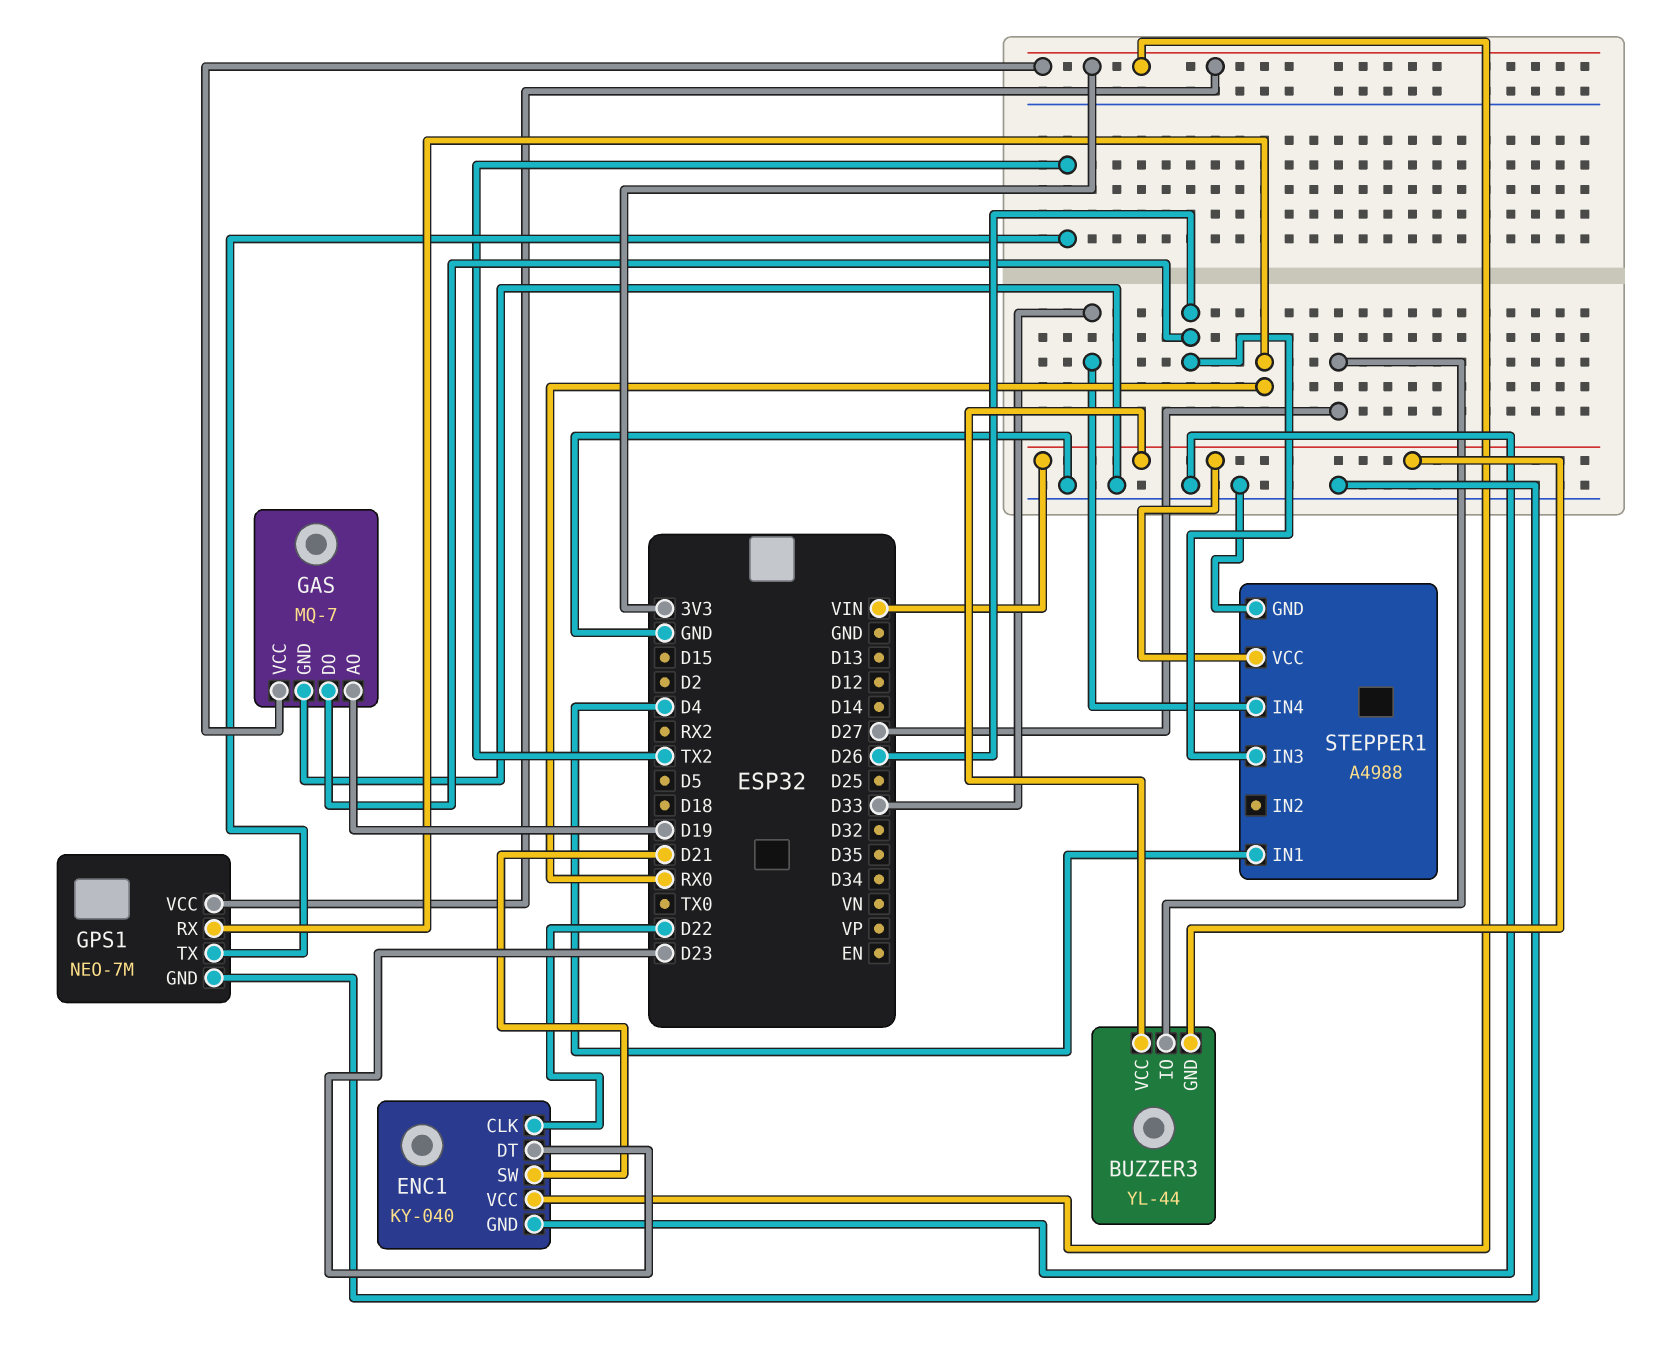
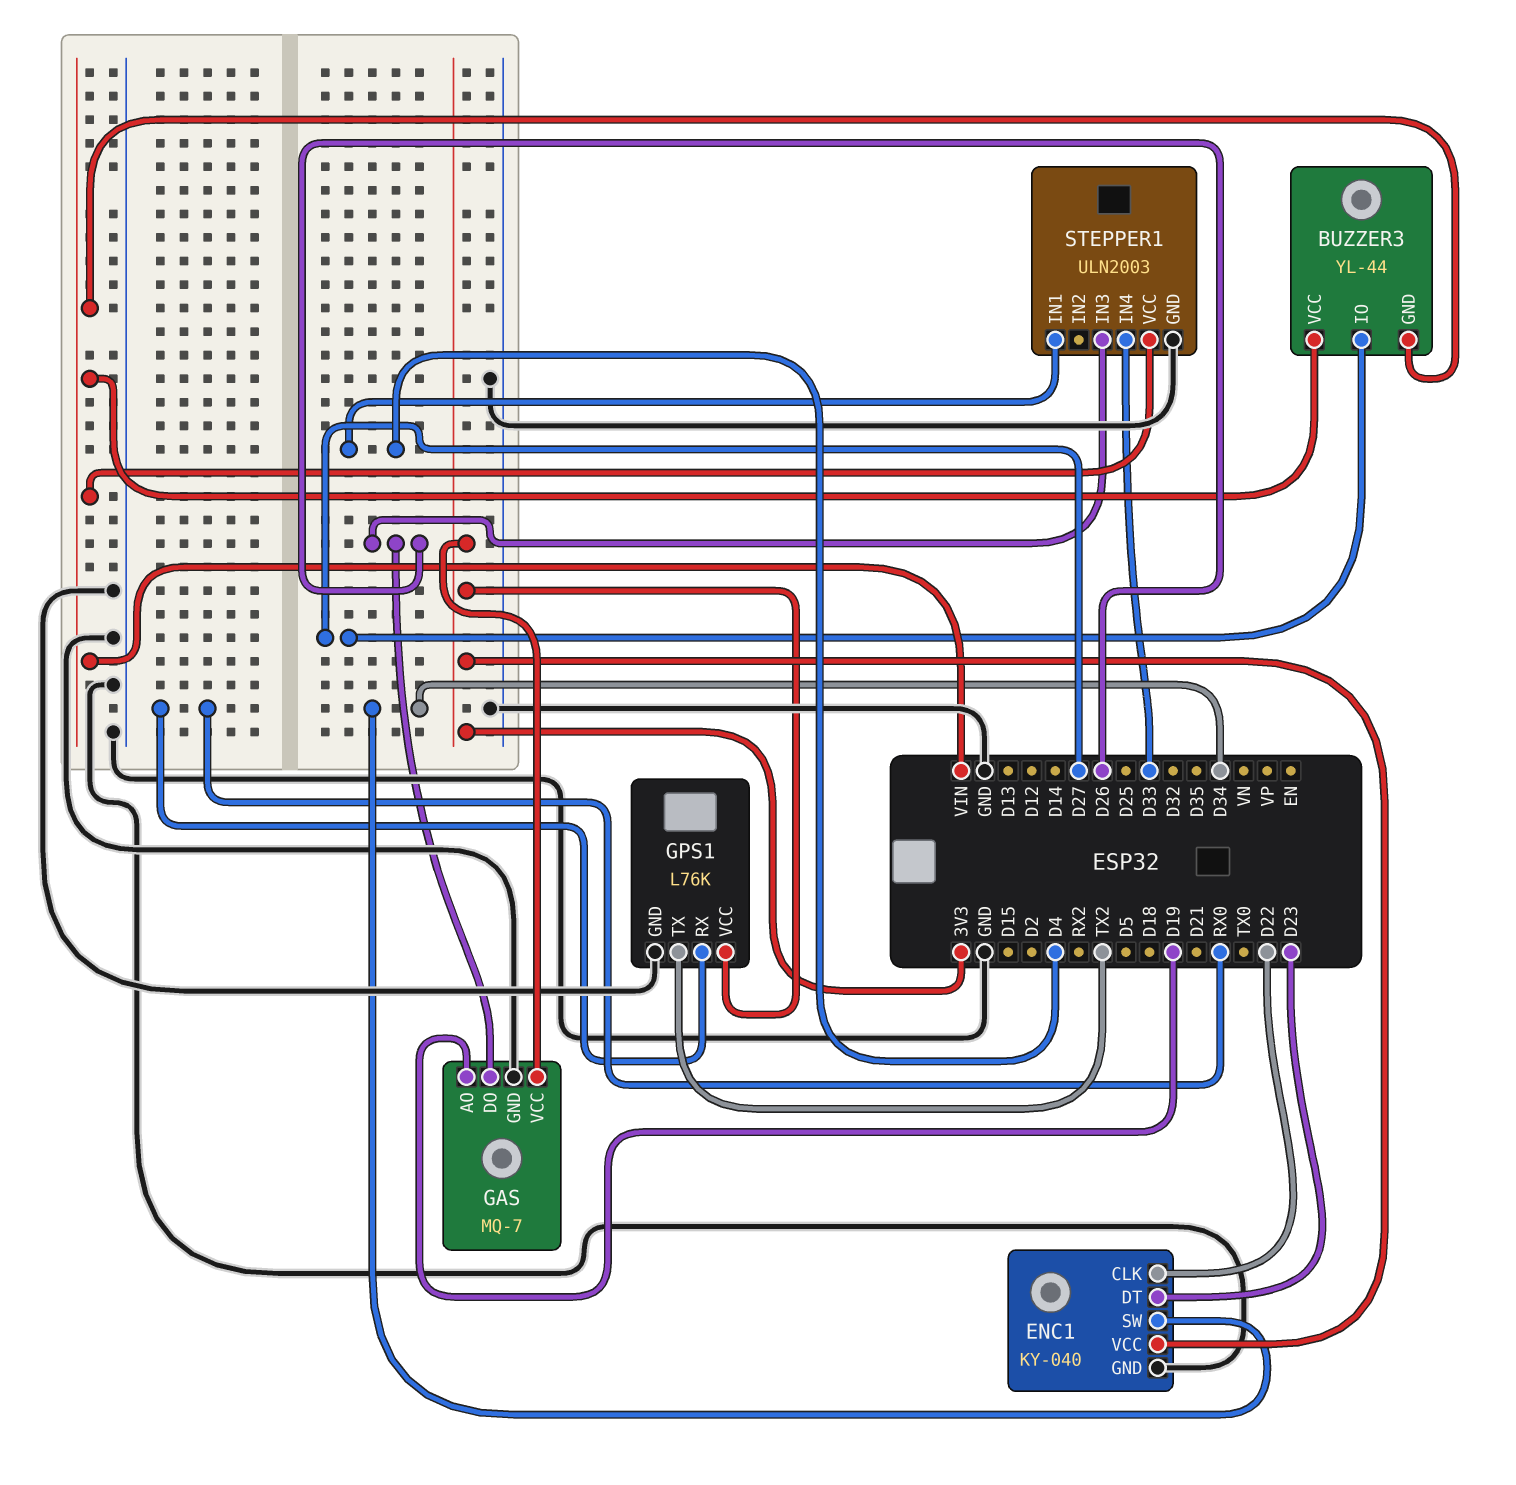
ENC1 pin SW: D21 -> D34
GPS1: NEO-7M -> L76K
STEPPER1: A4988 -> ULN2003

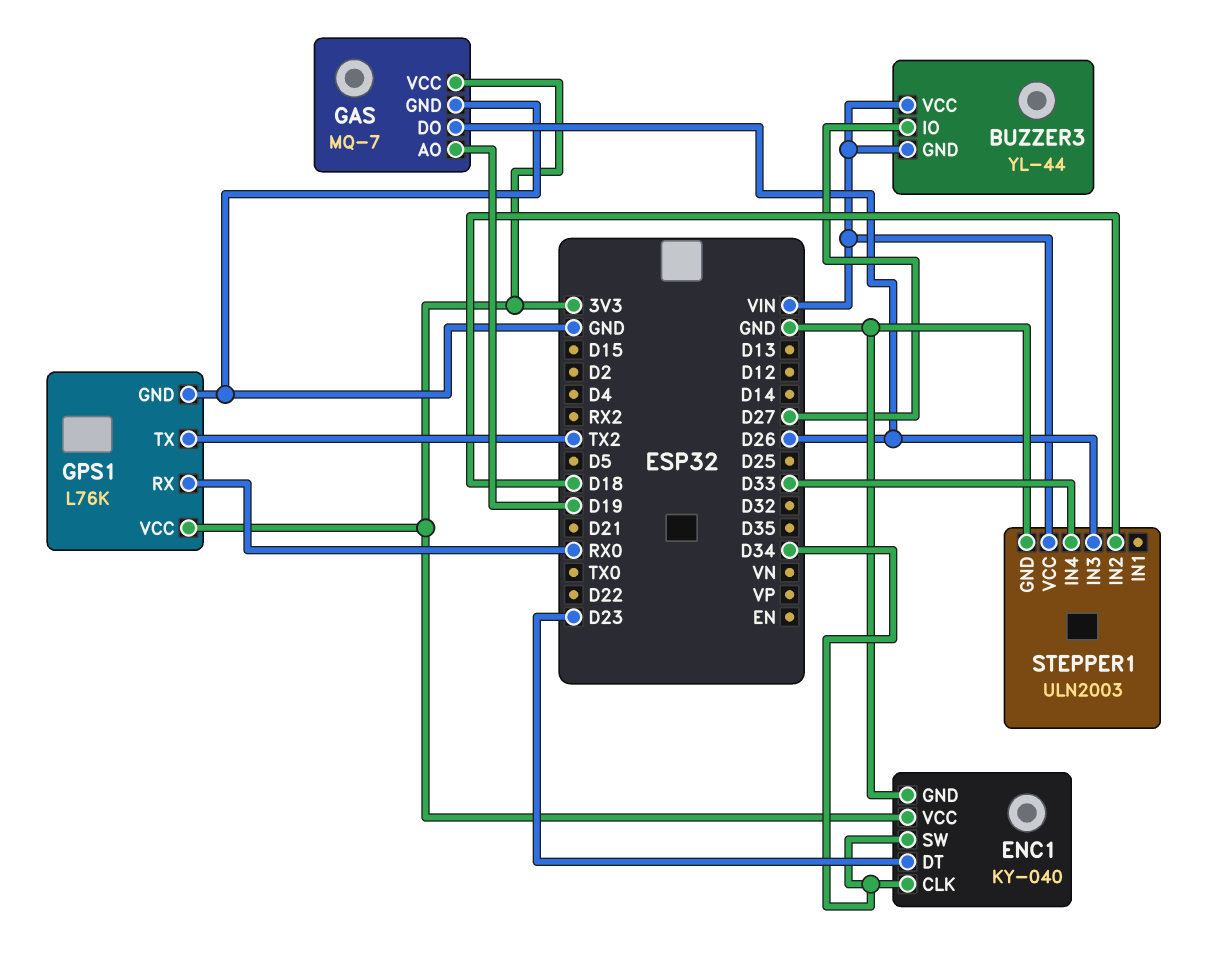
ENC1 pin CLK: D22 -> D34
STEPPER1 pin IN1: D4 -> none
STEPPER1 pin IN2: none -> D18

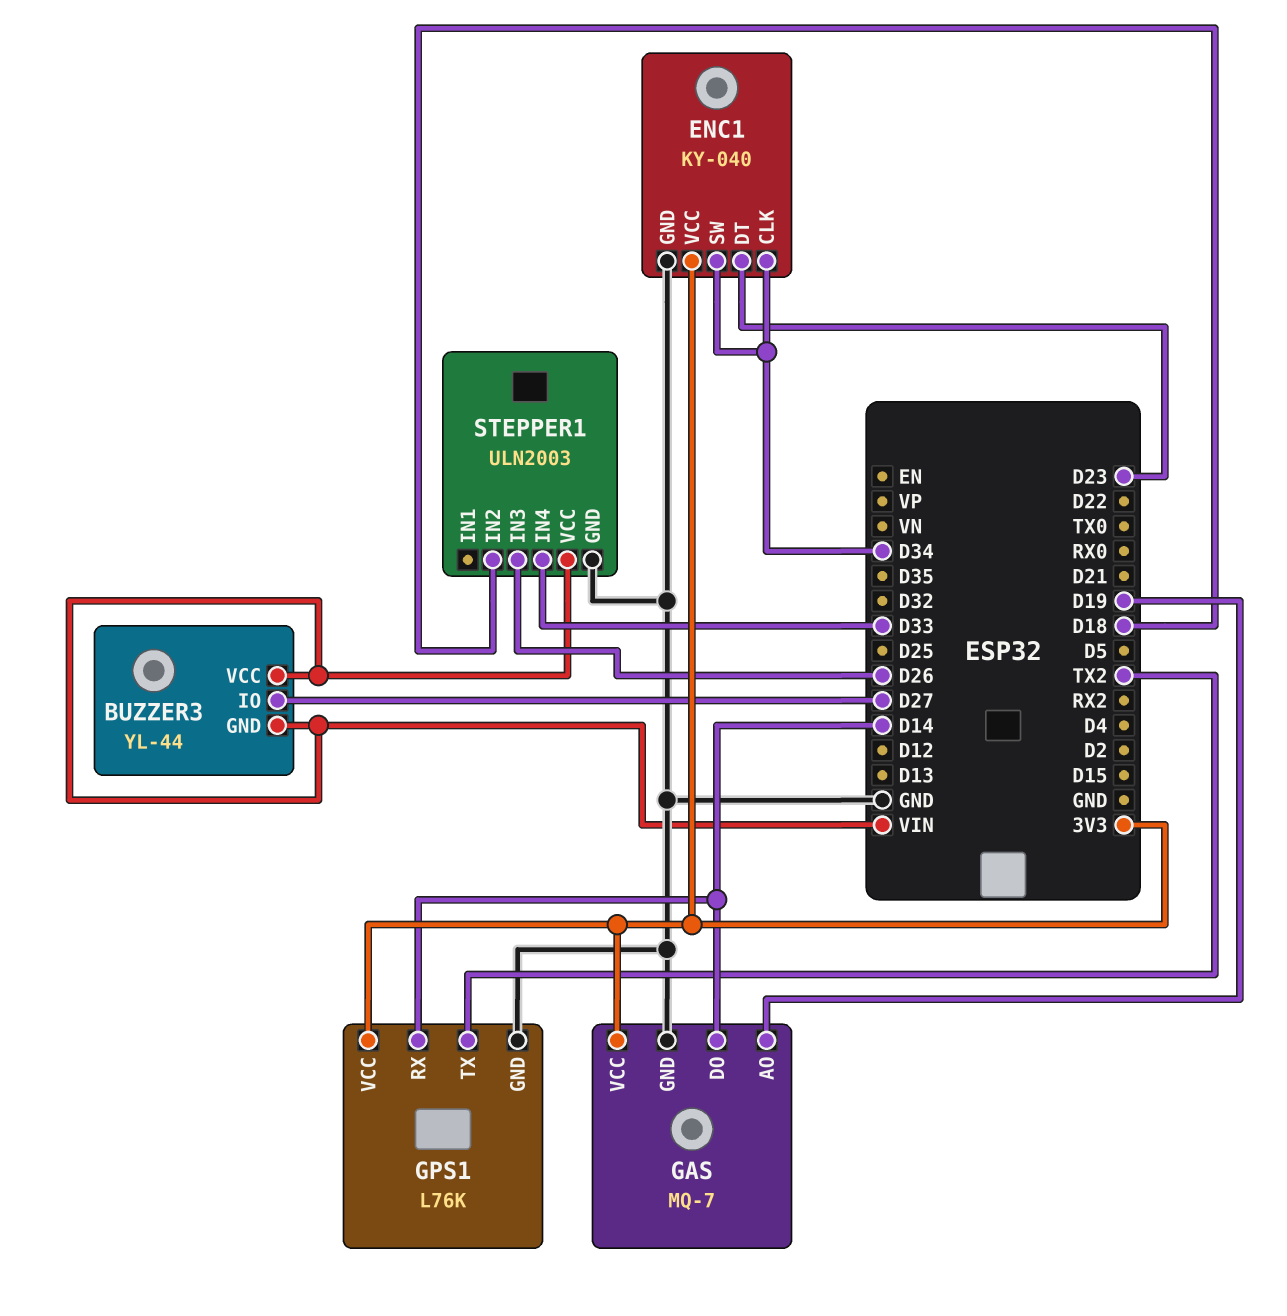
GAS pin DO: D26 -> D14
GPS1 pin RX: RX0 -> D14

